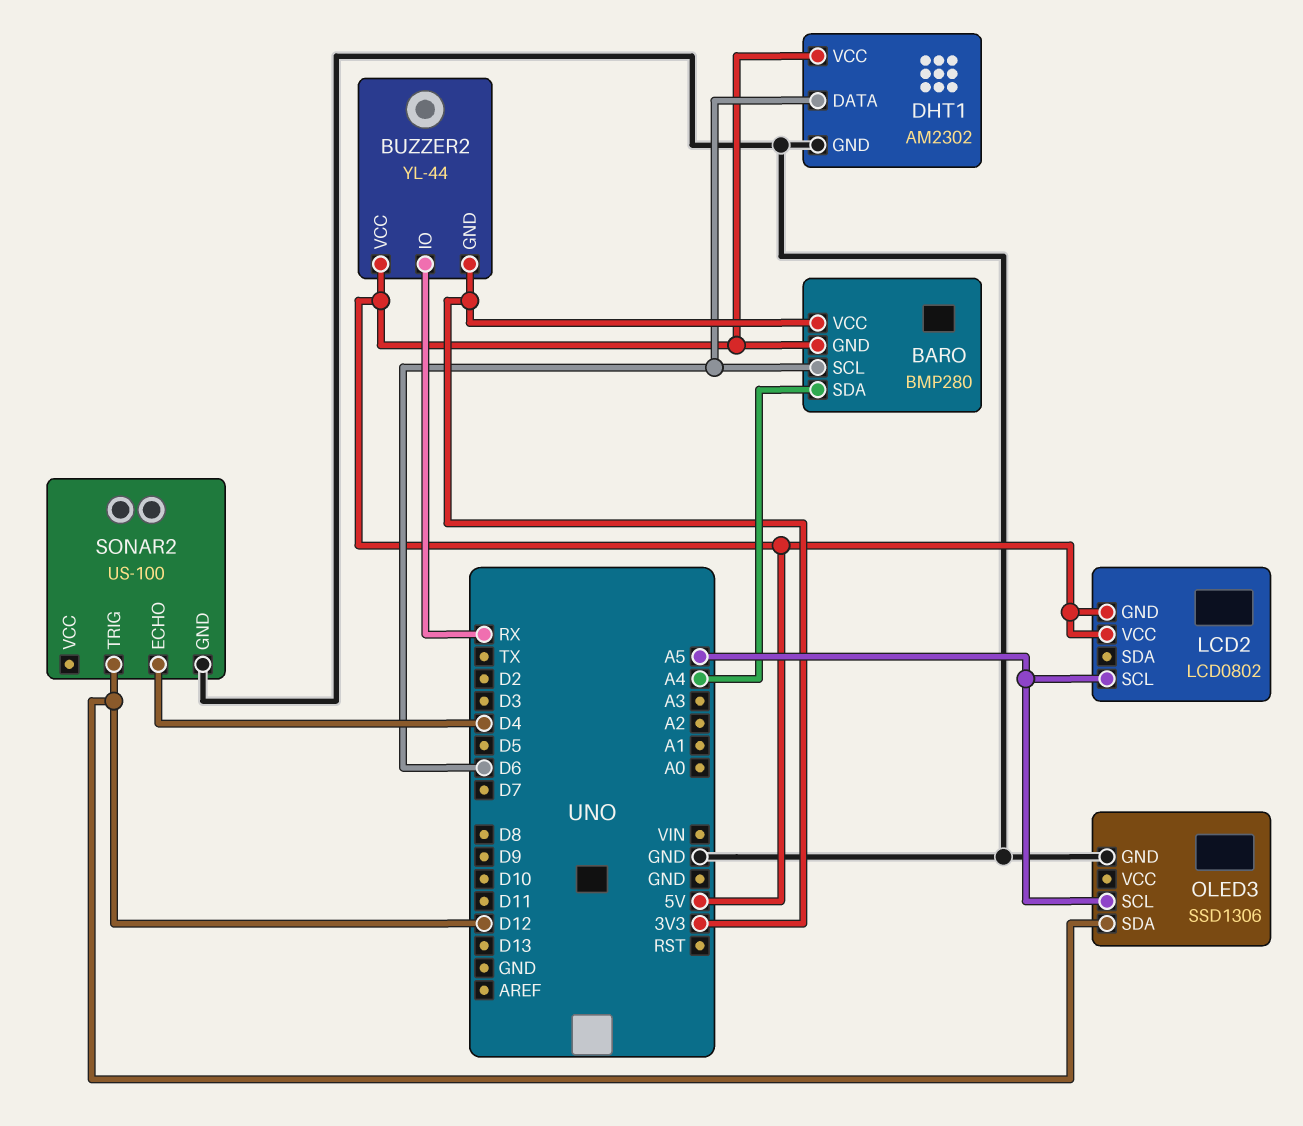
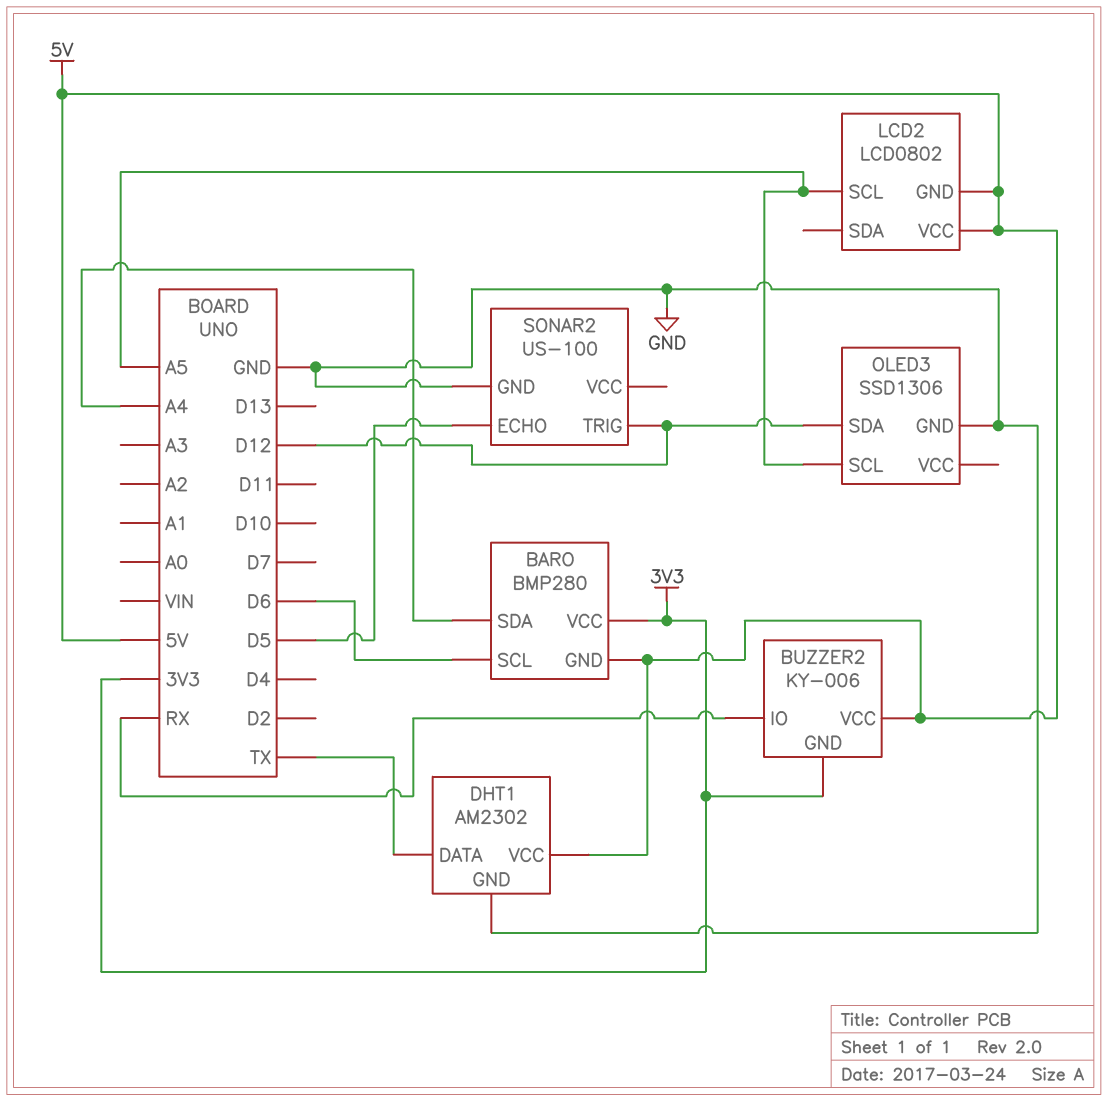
BUZZER2: YL-44 -> KY-006
DHT1 pin DATA: D6 -> TX
SONAR2 pin ECHO: D4 -> D5

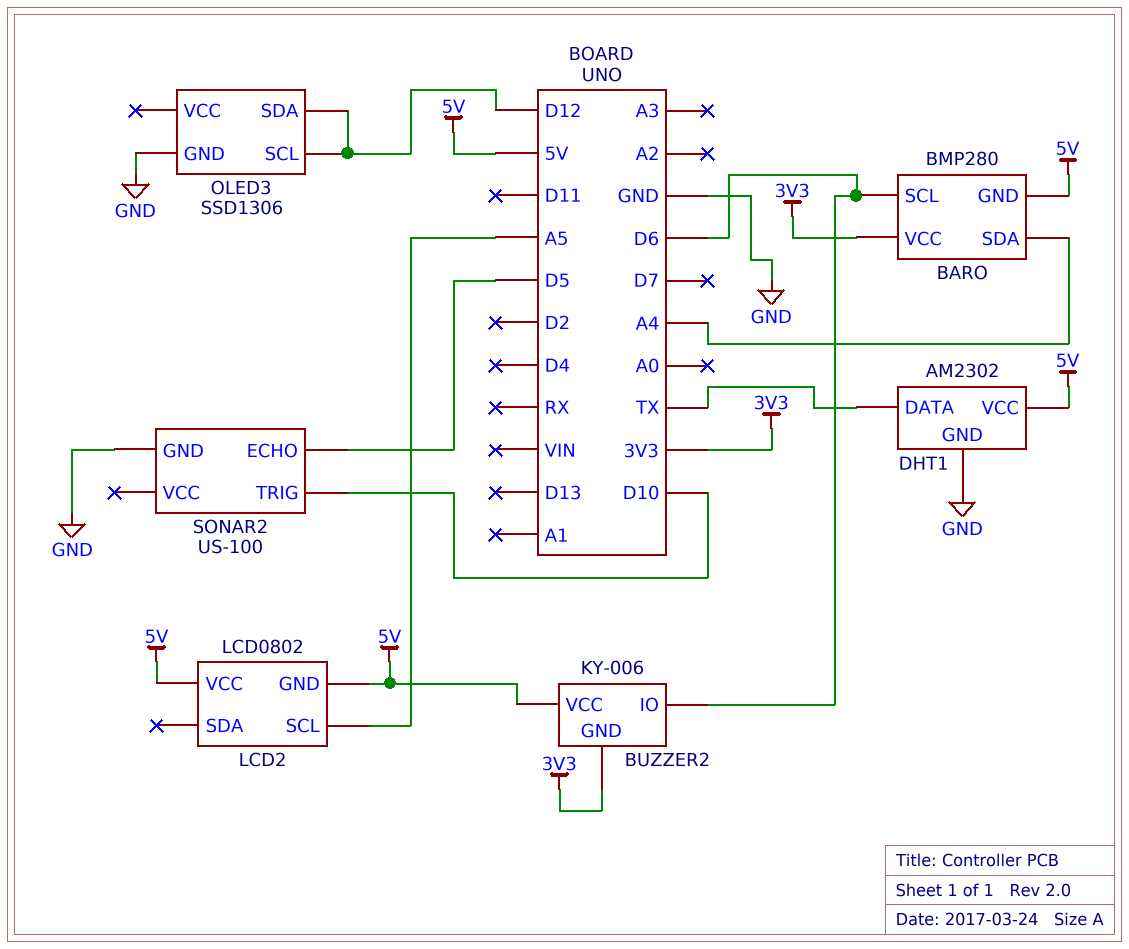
BUZZER2 pin IO: RX -> D6
OLED3 pin SCL: A5 -> D12
SONAR2 pin TRIG: D12 -> D10

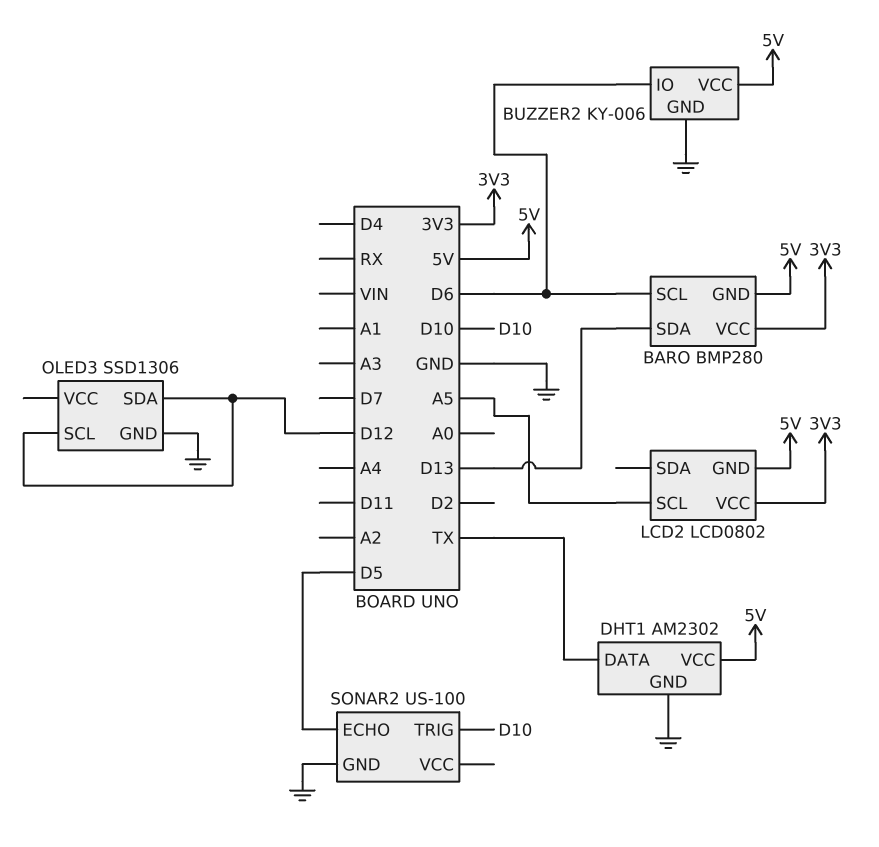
BARO pin SDA: A4 -> D13
BUZZER2 pin GND: 3V3 -> GND
LCD2 pin VCC: 5V -> 3V3

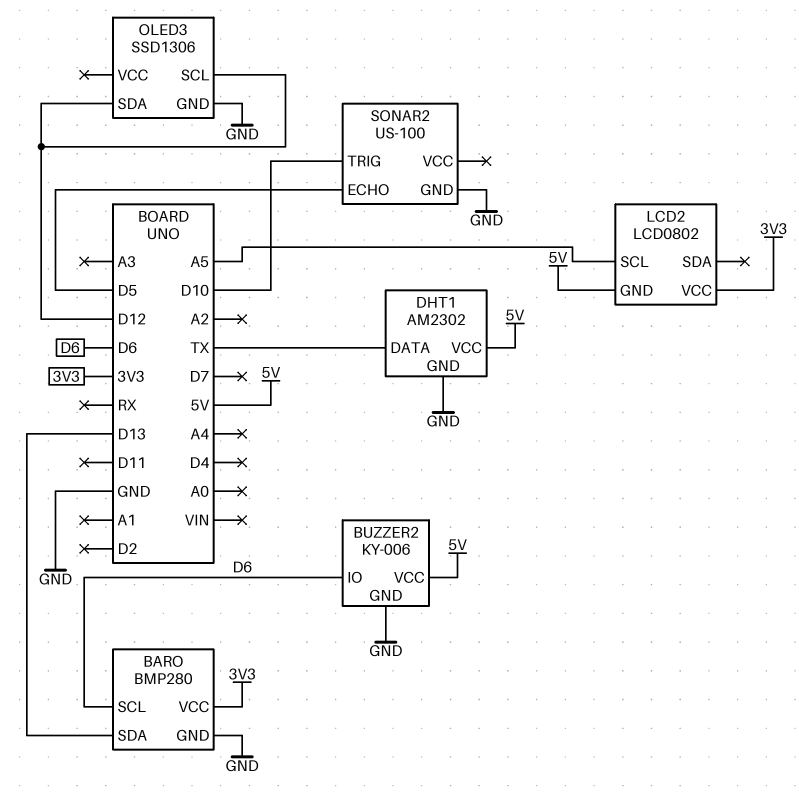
BARO pin GND: 5V -> GND

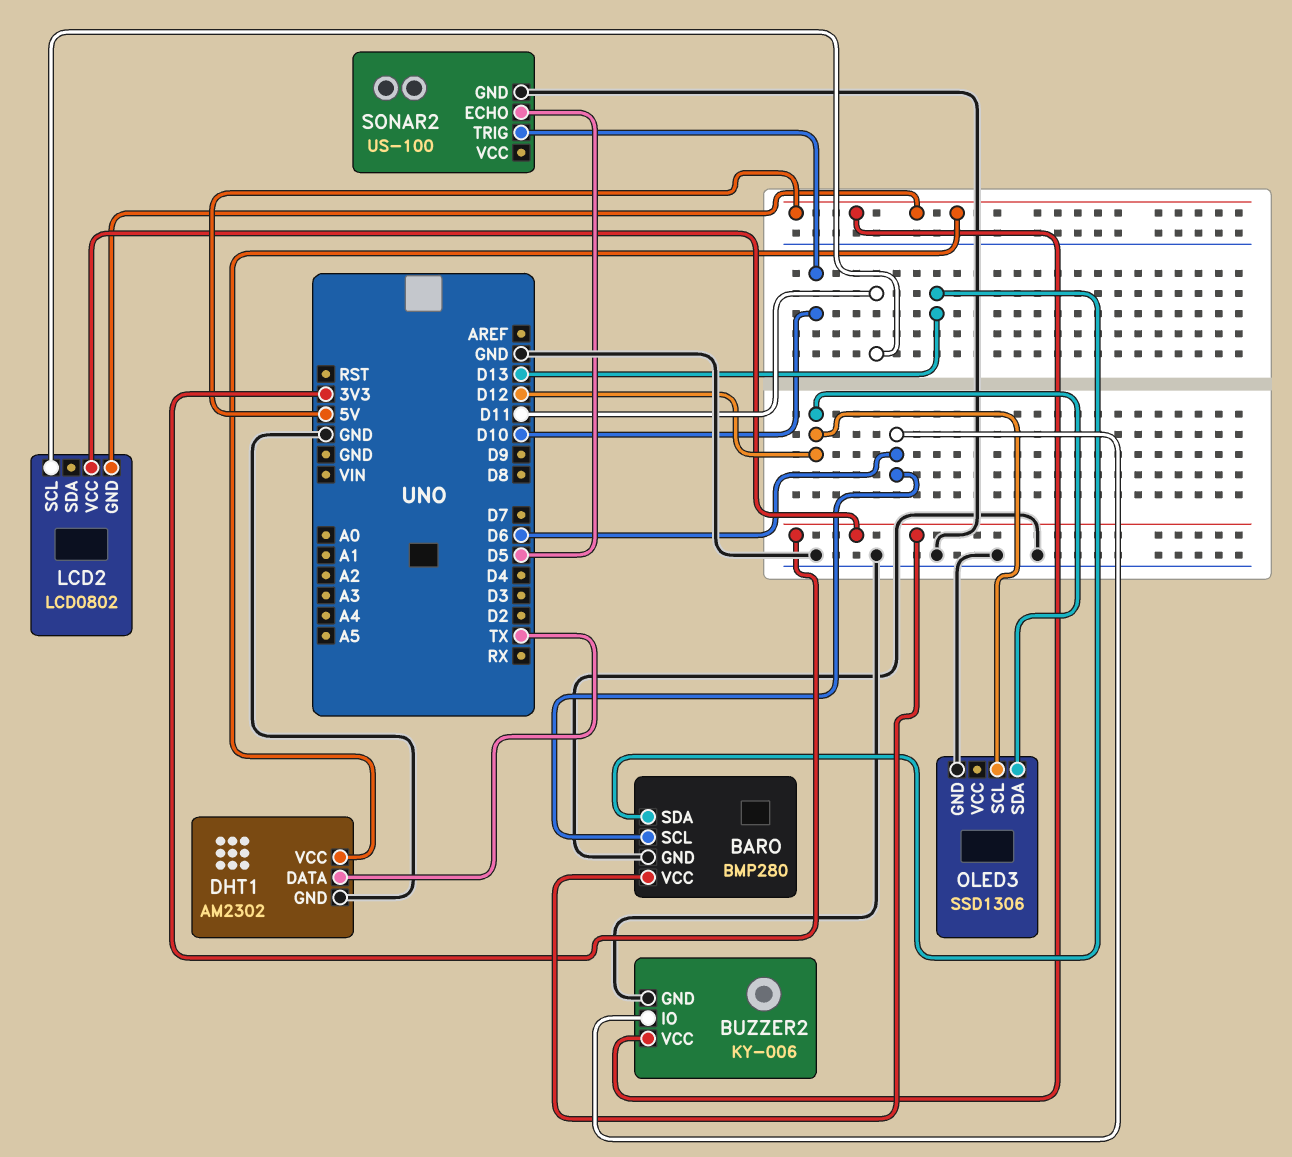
LCD2 pin SCL: A5 -> D11

